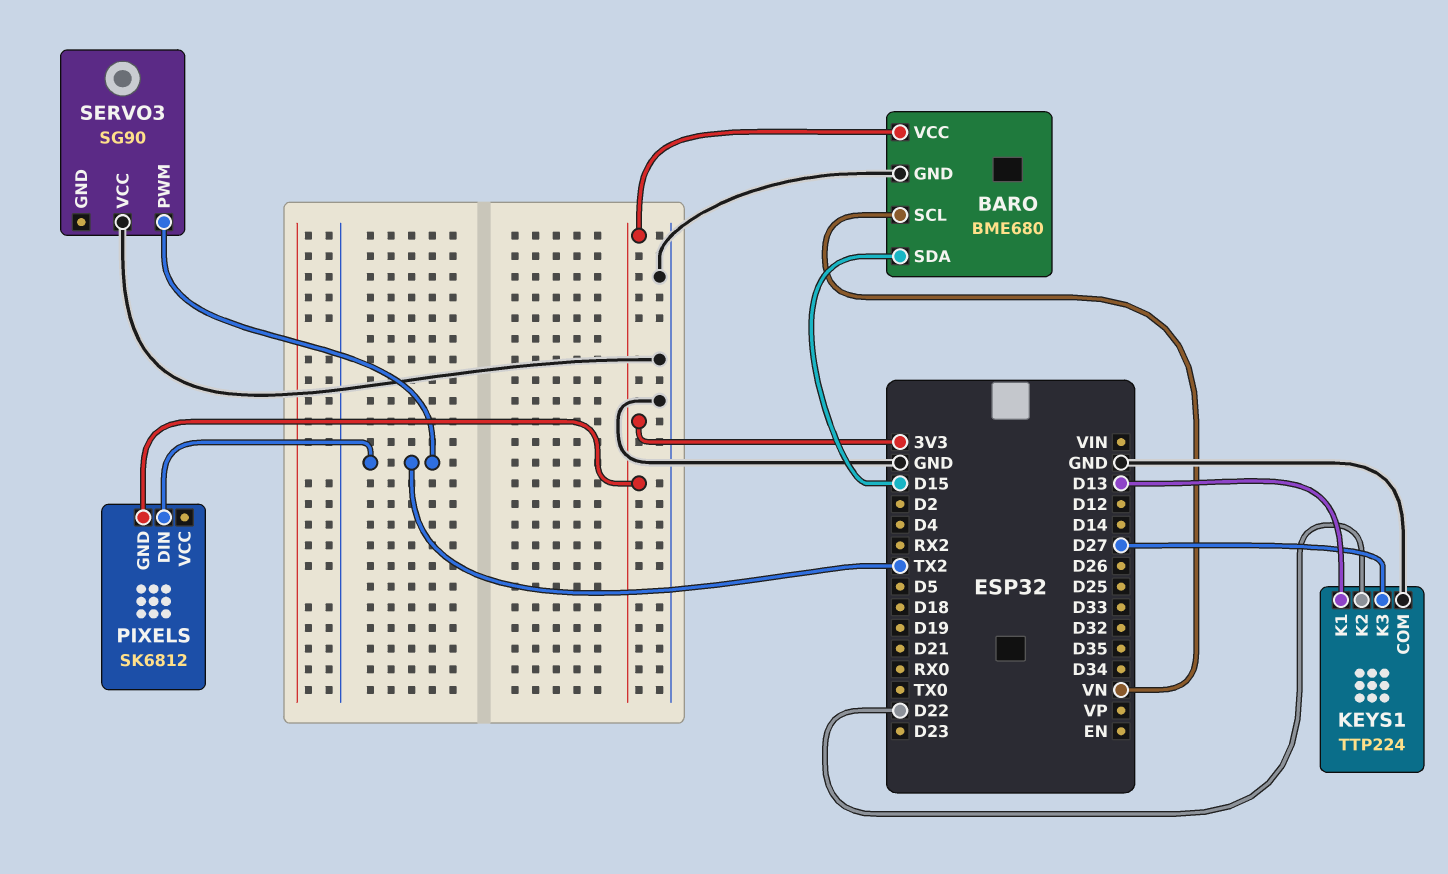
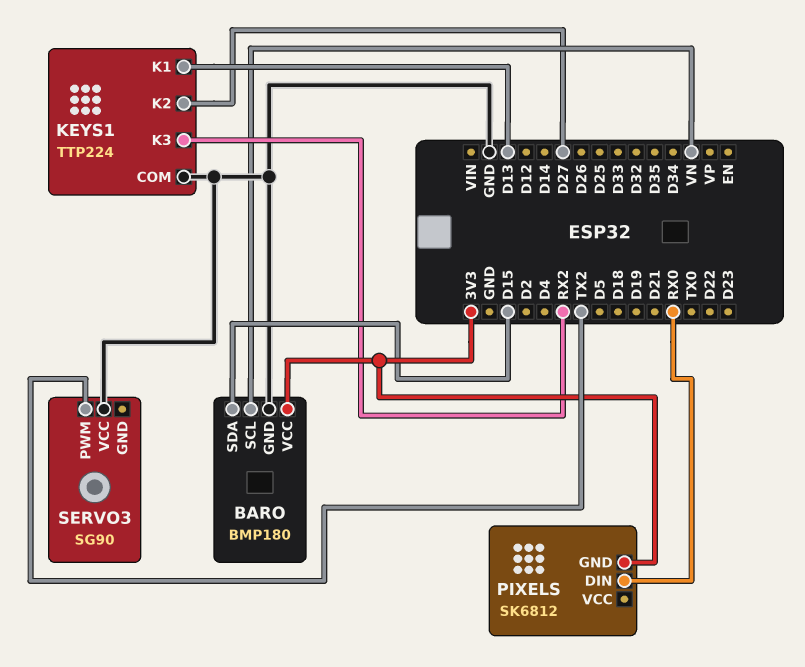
BARO: BME680 -> BMP180
KEYS1 pin K2: D22 -> D27
KEYS1 pin K3: D27 -> RX2
PIXELS pin DIN: TX2 -> RX0

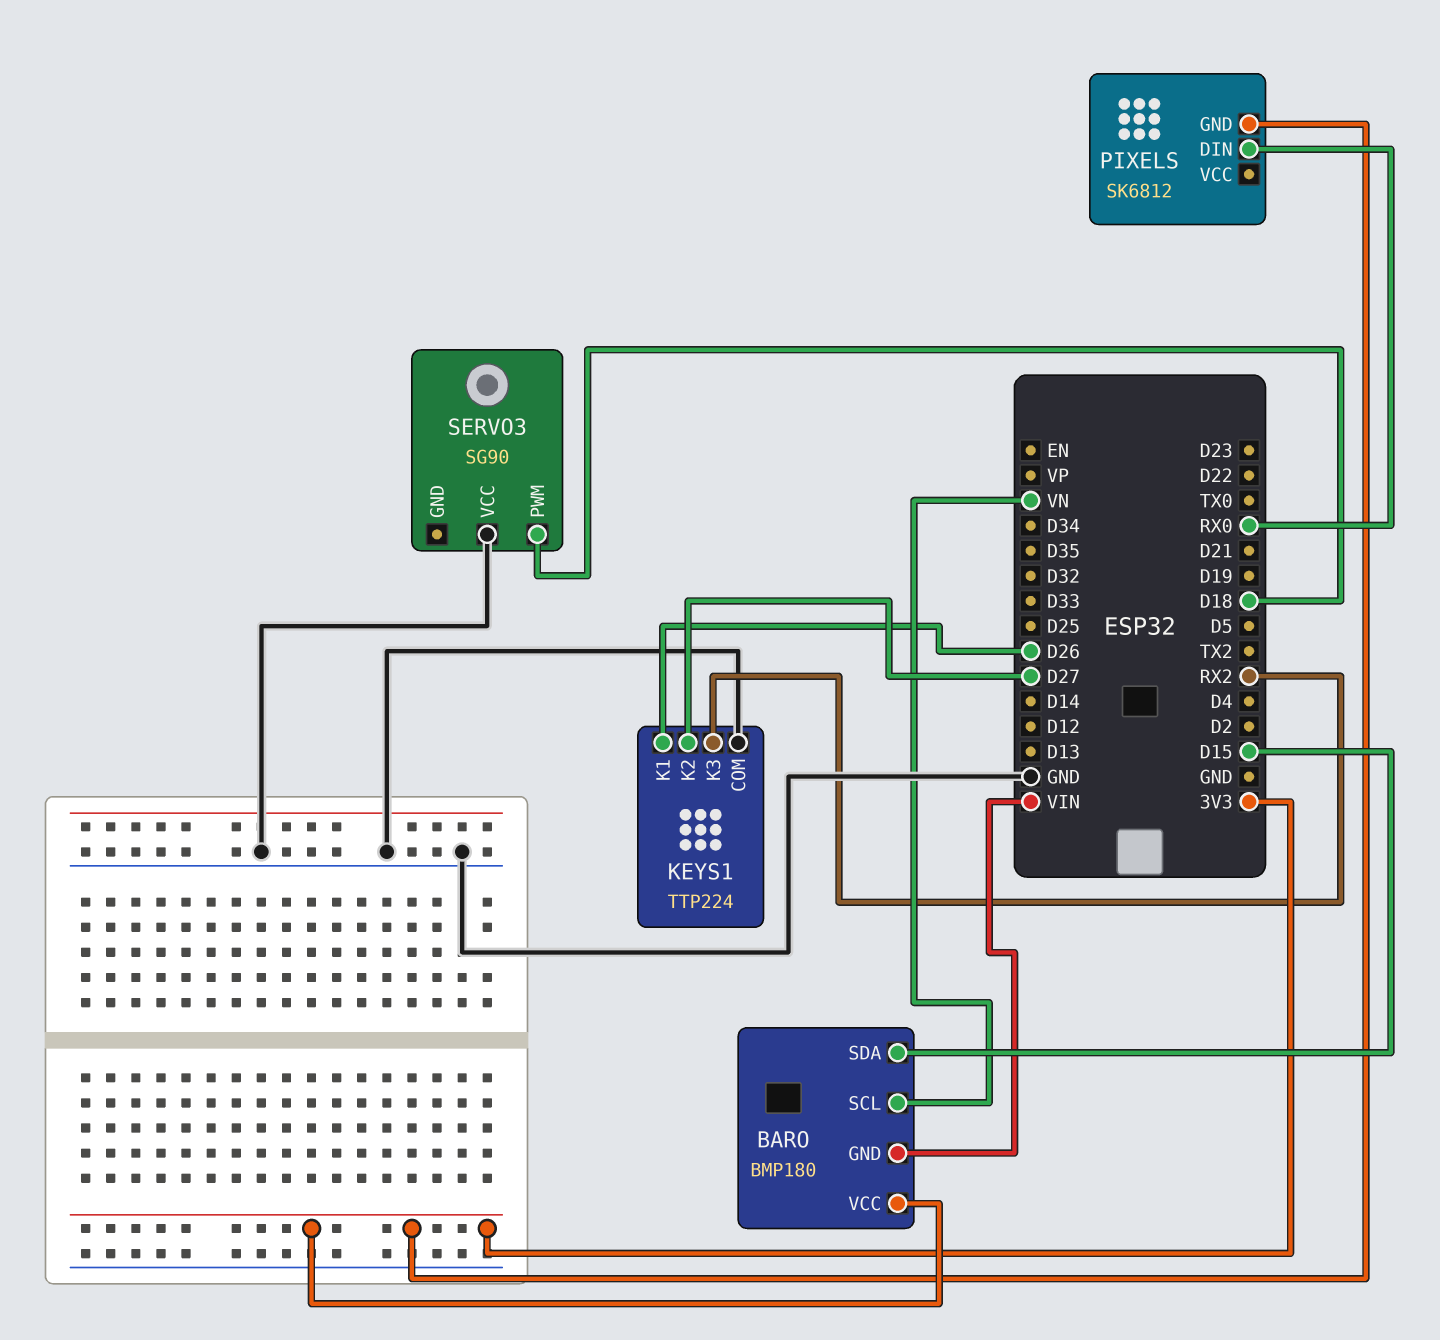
BARO pin GND: GND -> VIN
KEYS1 pin K1: D13 -> D26
SERVO3 pin PWM: TX2 -> D18

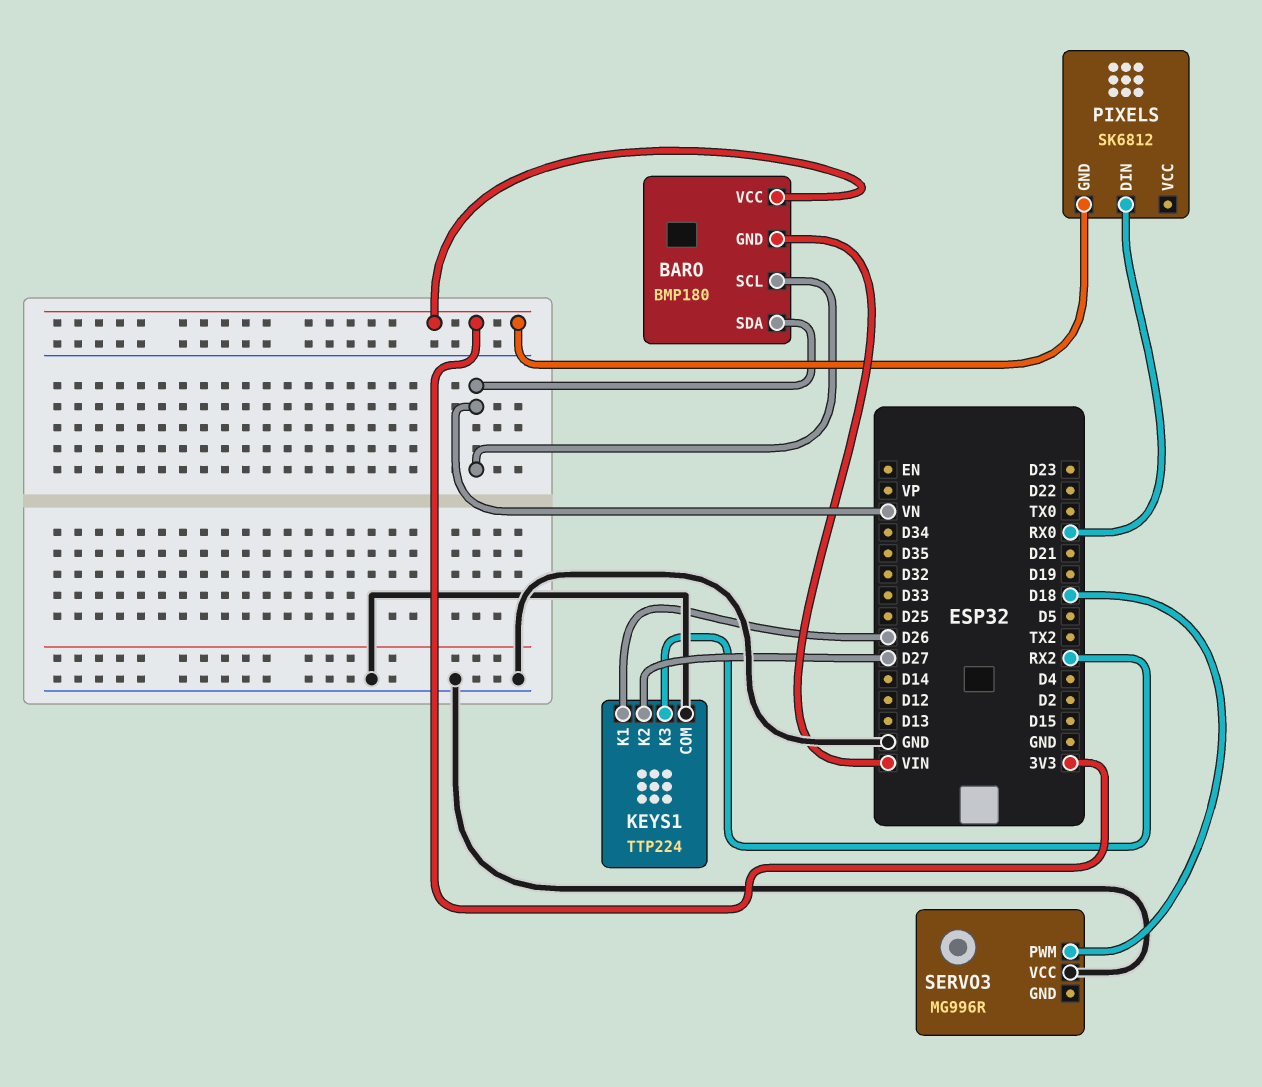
BARO pin SDA: D15 -> VN
SERVO3: SG90 -> MG996R

